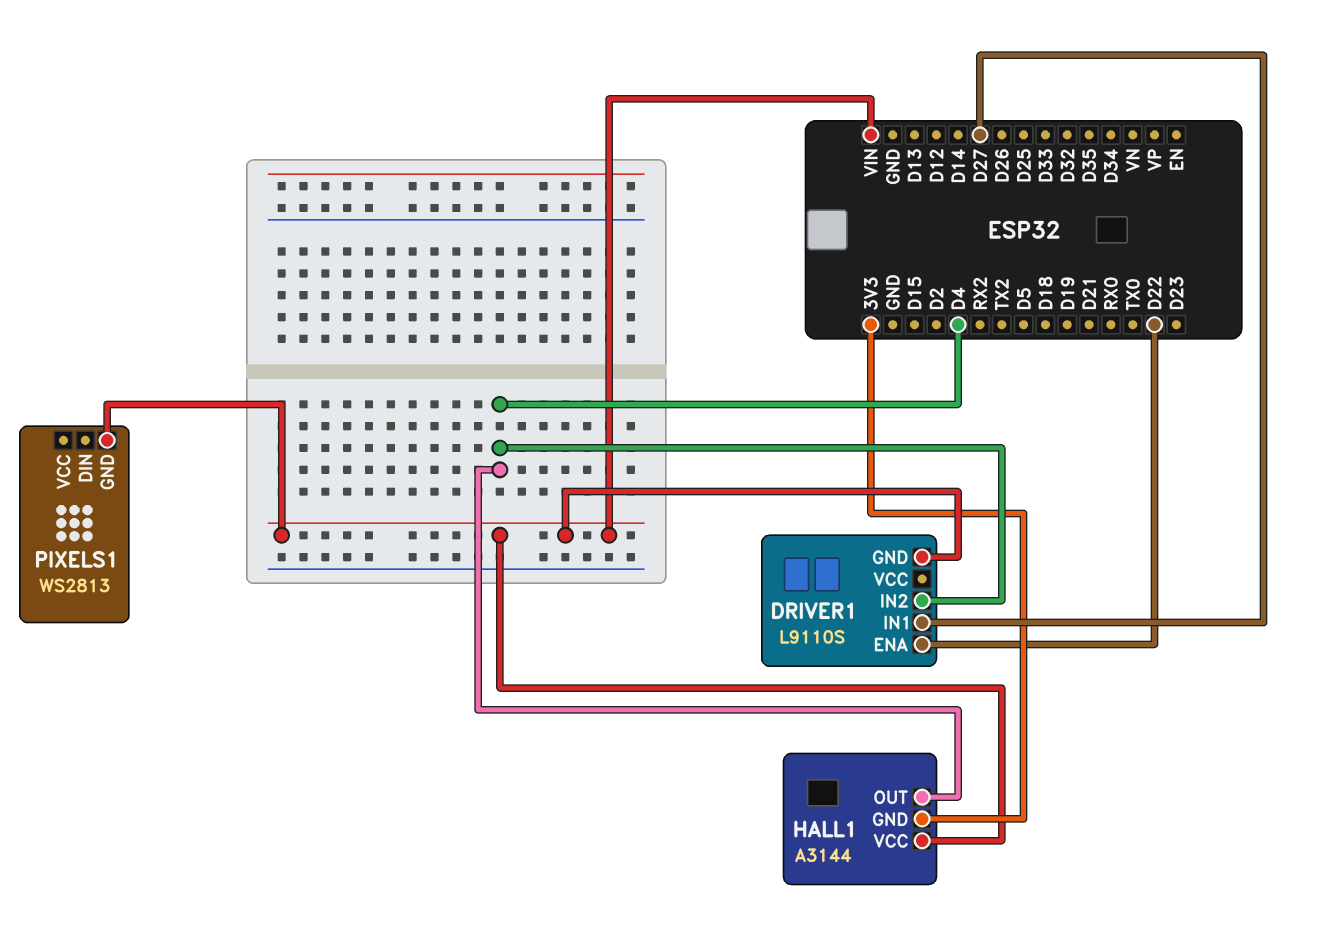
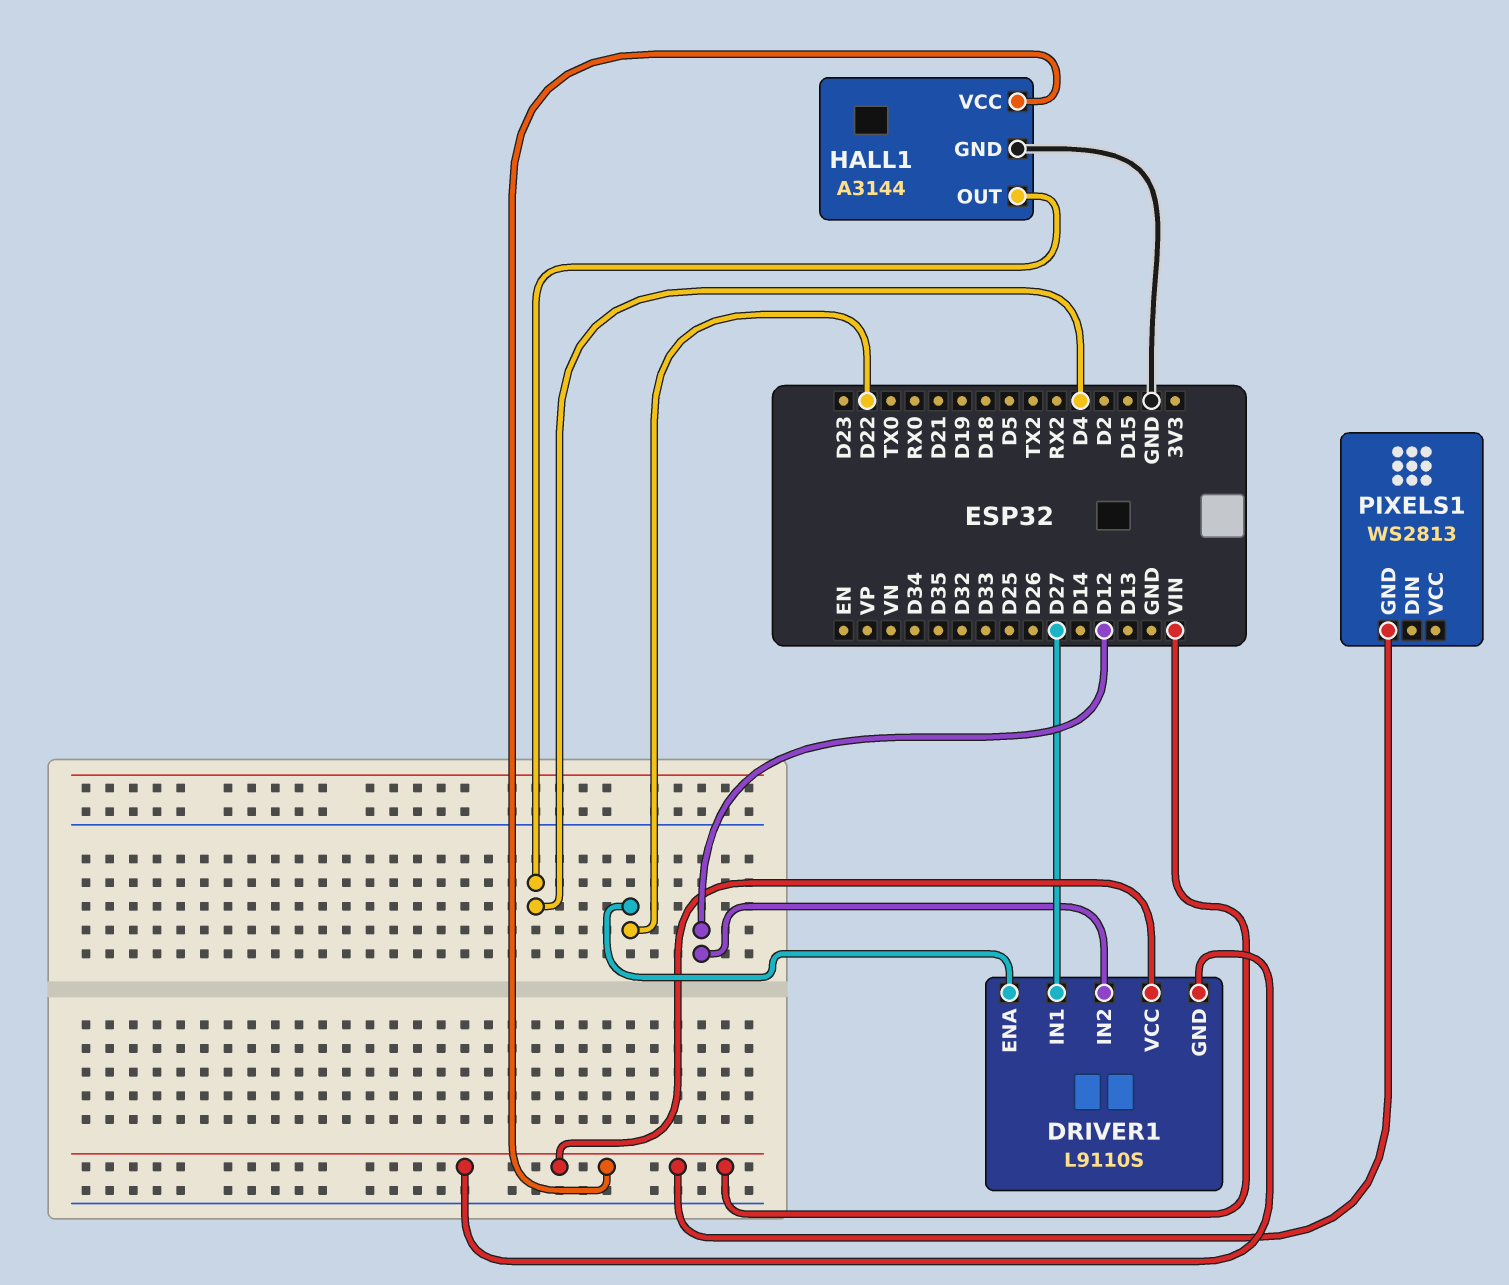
DRIVER1 pin IN2: D4 -> D12
DRIVER1 pin VCC: none -> VIN
HALL1 pin GND: 3V3 -> GND

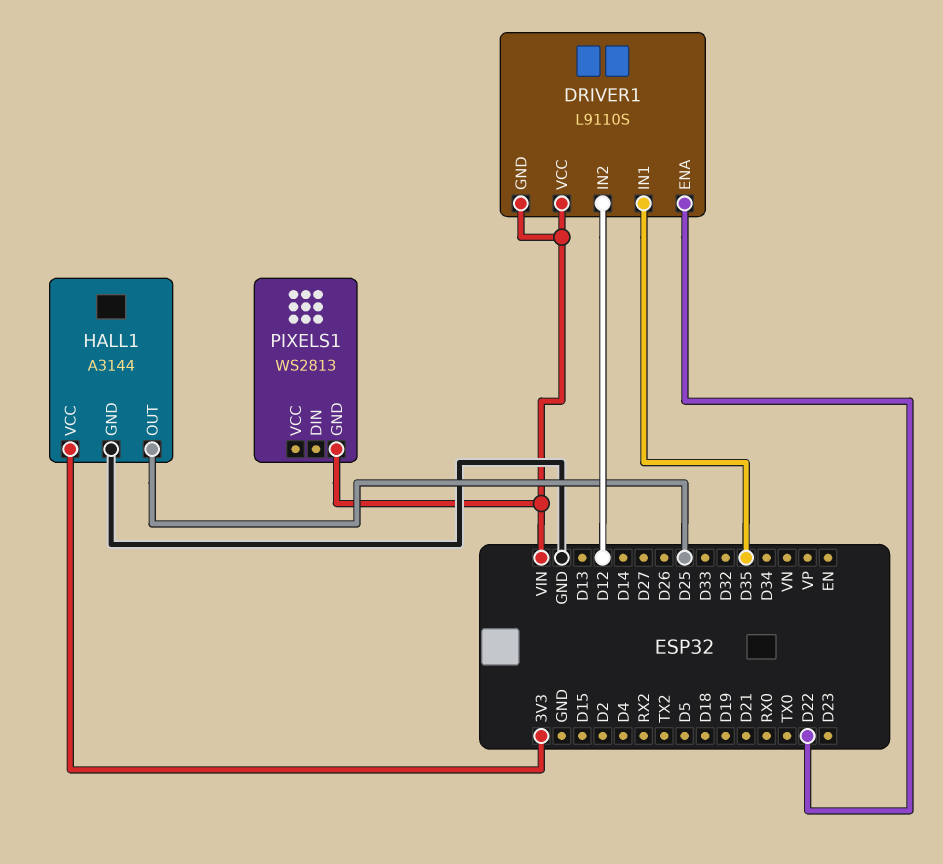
DRIVER1 pin IN1: D27 -> D35
HALL1 pin OUT: D4 -> D25
HALL1 pin VCC: VIN -> 3V3

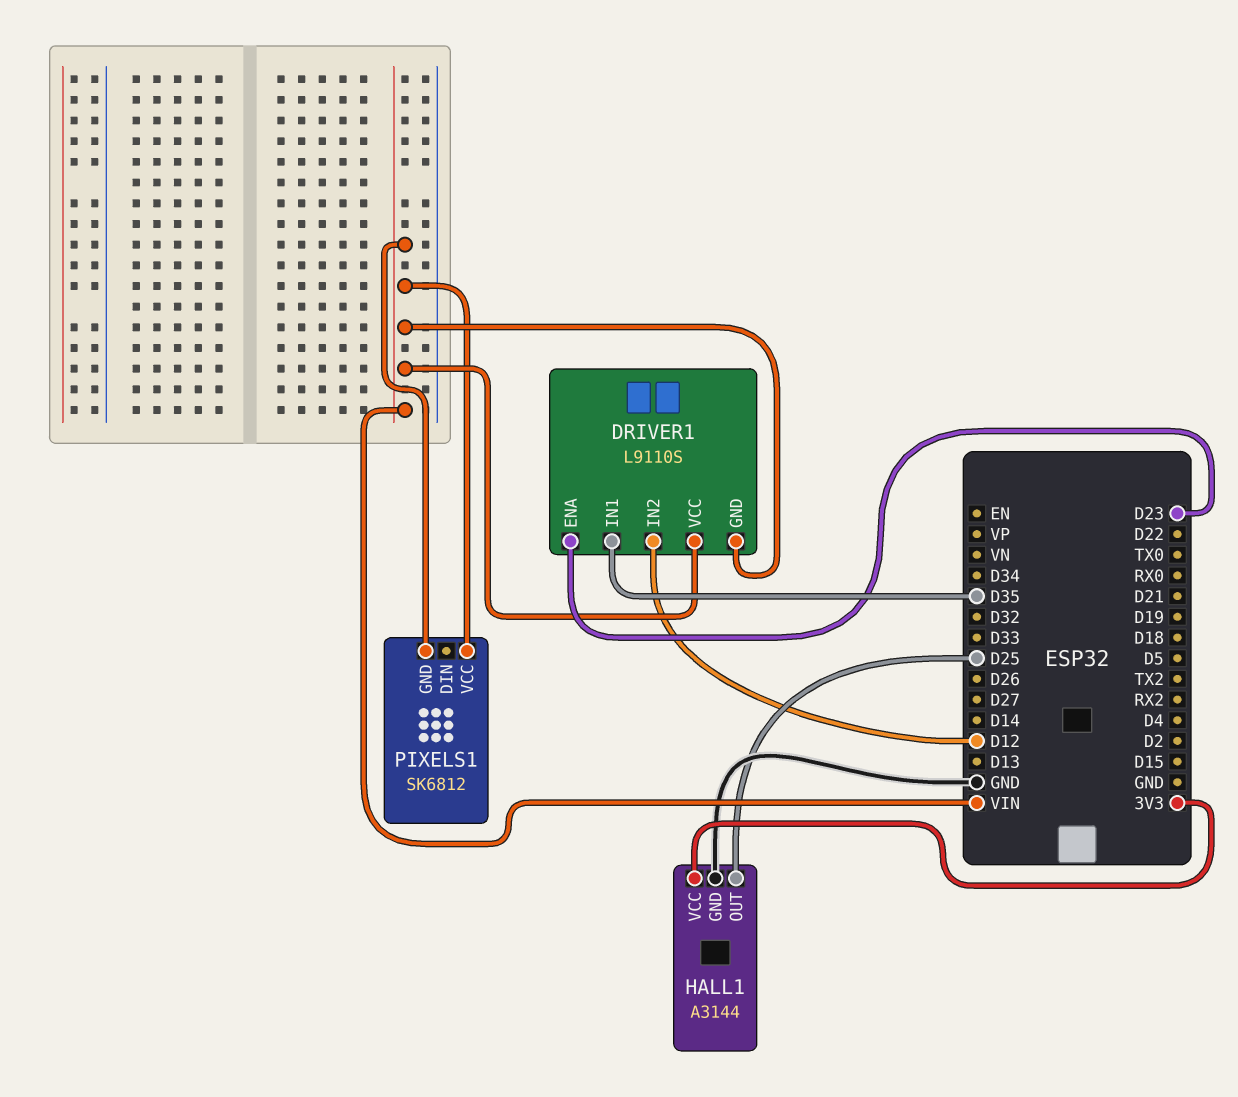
DRIVER1 pin ENA: D22 -> D23
PIXELS1: WS2813 -> SK6812
PIXELS1 pin VCC: none -> VIN

